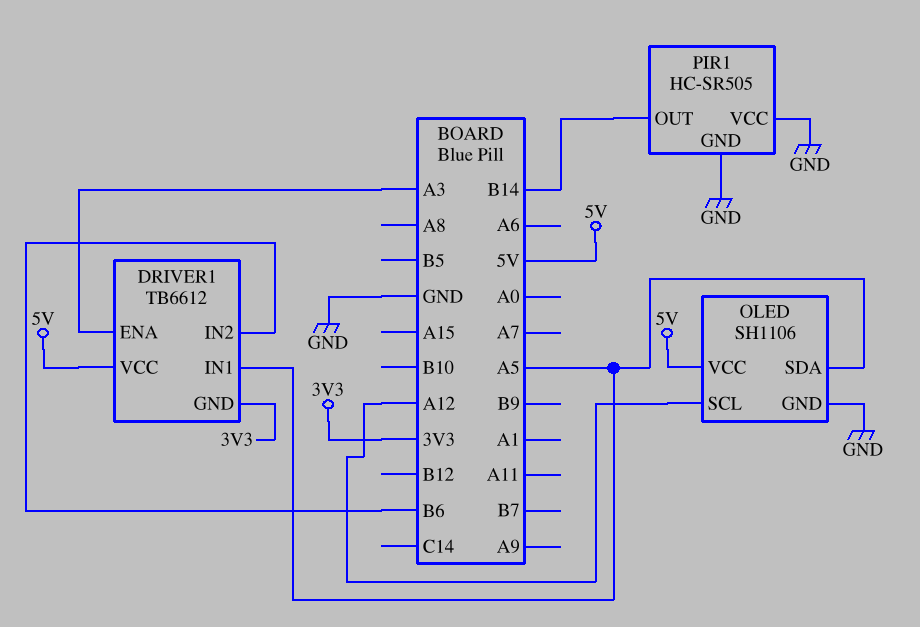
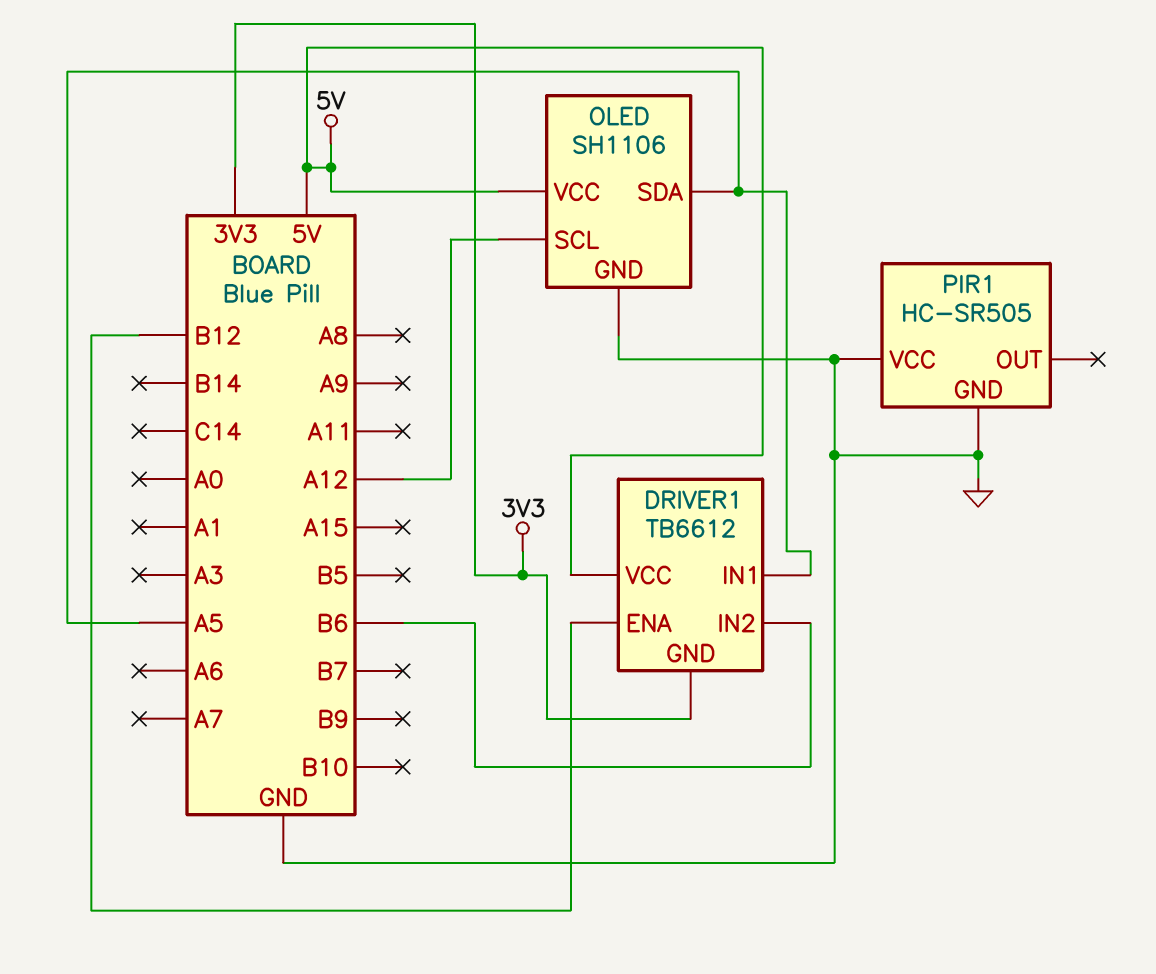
DRIVER1 pin ENA: A3 -> B12
PIR1 pin OUT: B14 -> none

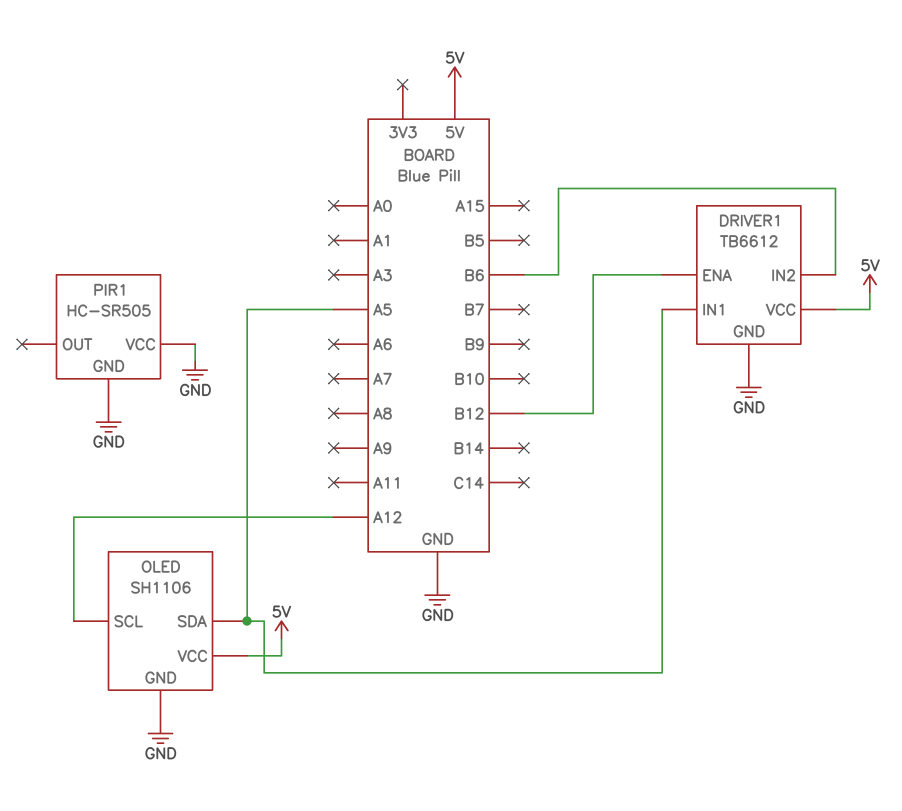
DRIVER1 pin GND: 3V3 -> GND

